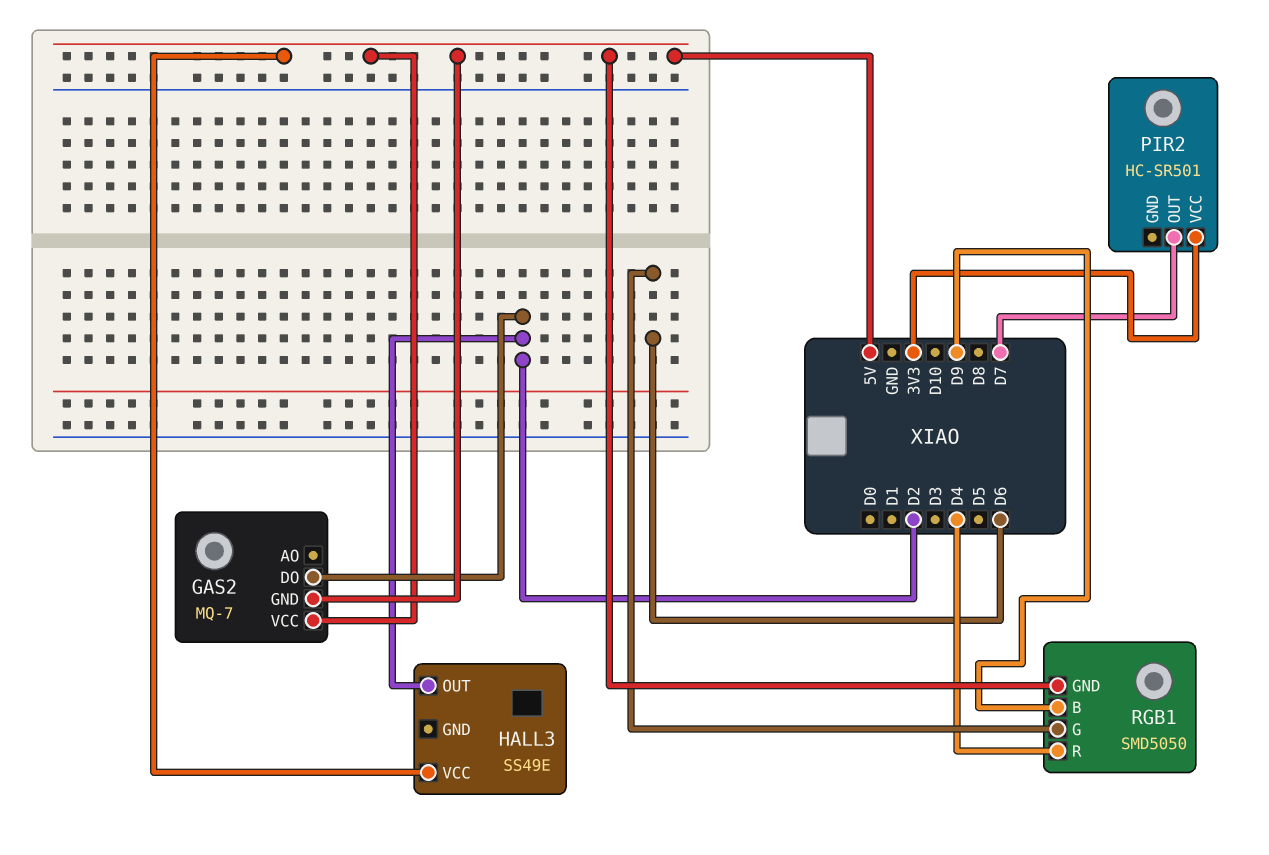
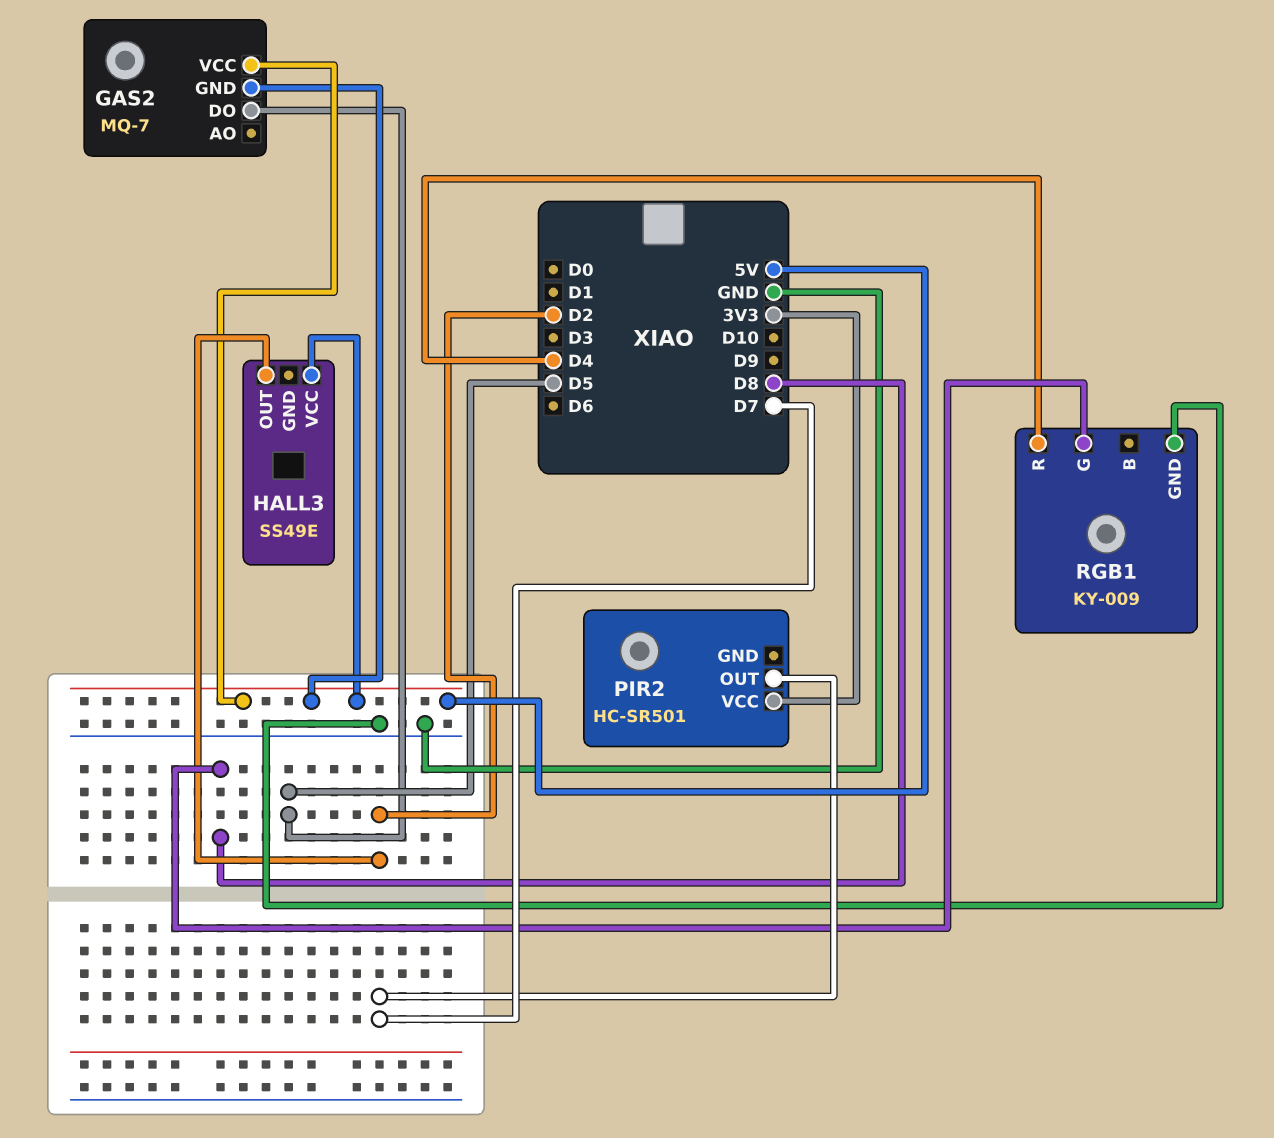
GAS2 pin DO: D2 -> D5
RGB1: SMD5050 -> KY-009
RGB1 pin B: D9 -> none
RGB1 pin G: D6 -> D8
RGB1 pin GND: 5V -> GND

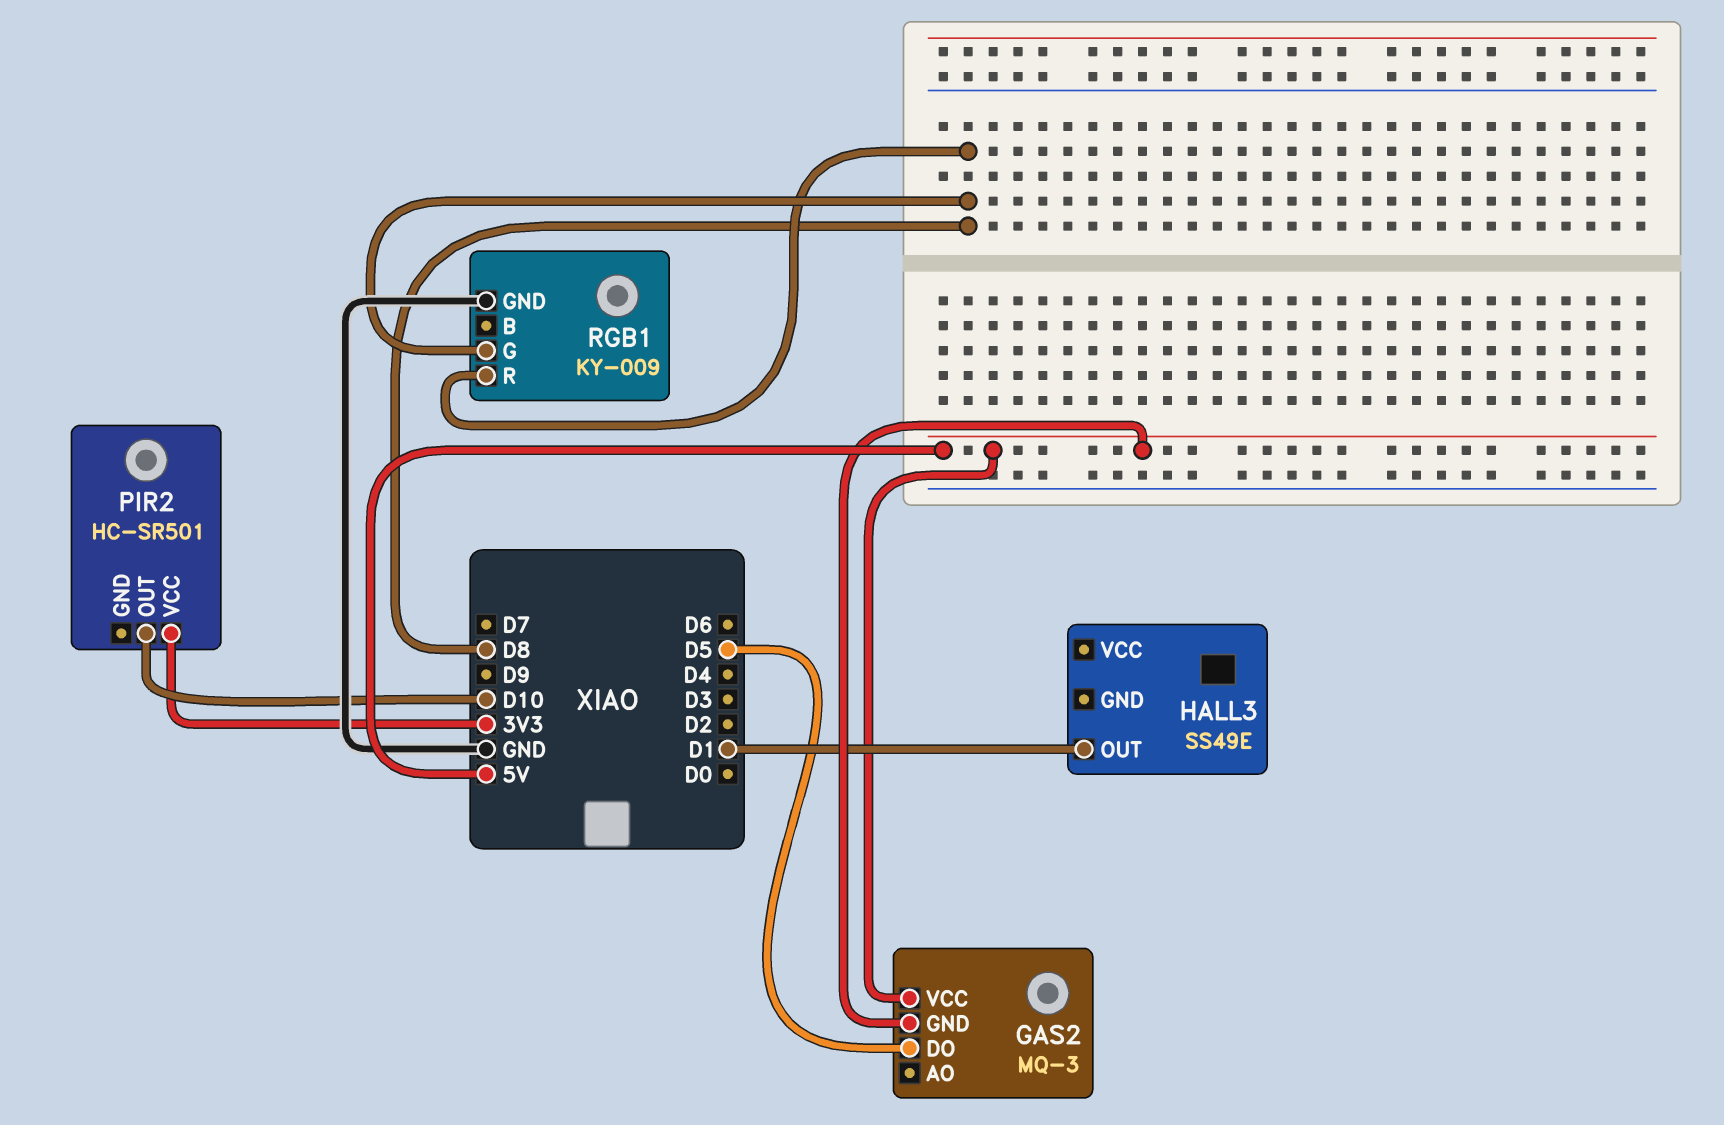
GAS2: MQ-7 -> MQ-3
HALL3 pin OUT: D2 -> D1
HALL3 pin VCC: 5V -> none
PIR2 pin OUT: D7 -> D10
RGB1 pin R: D4 -> D8

